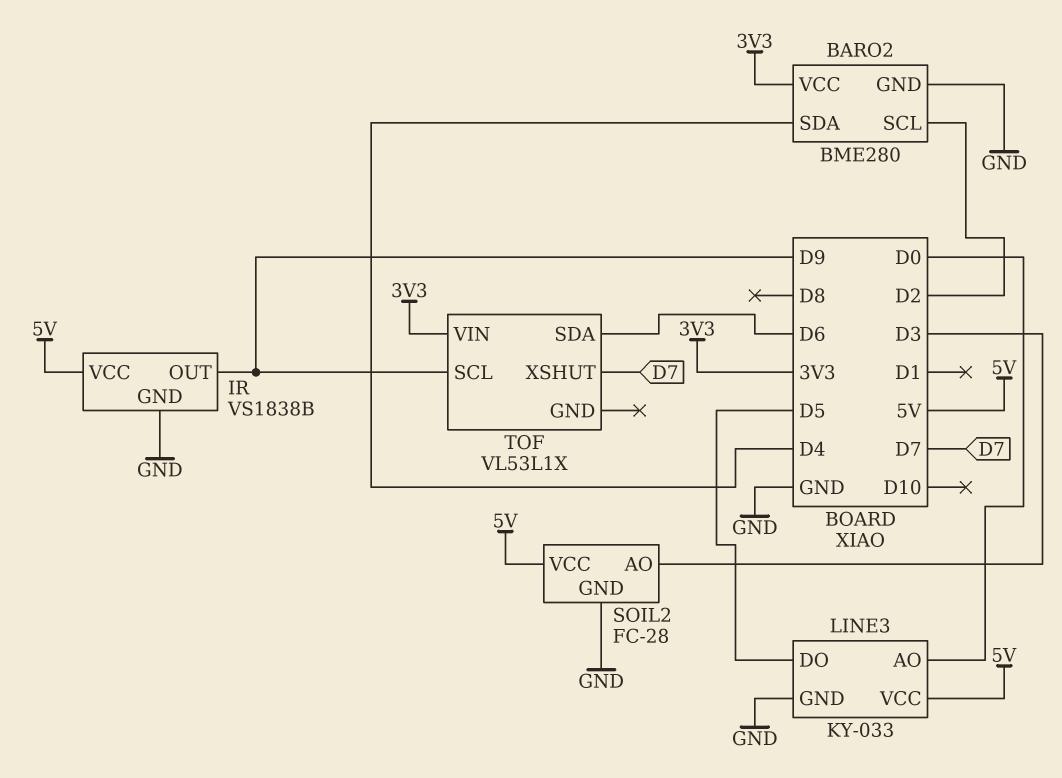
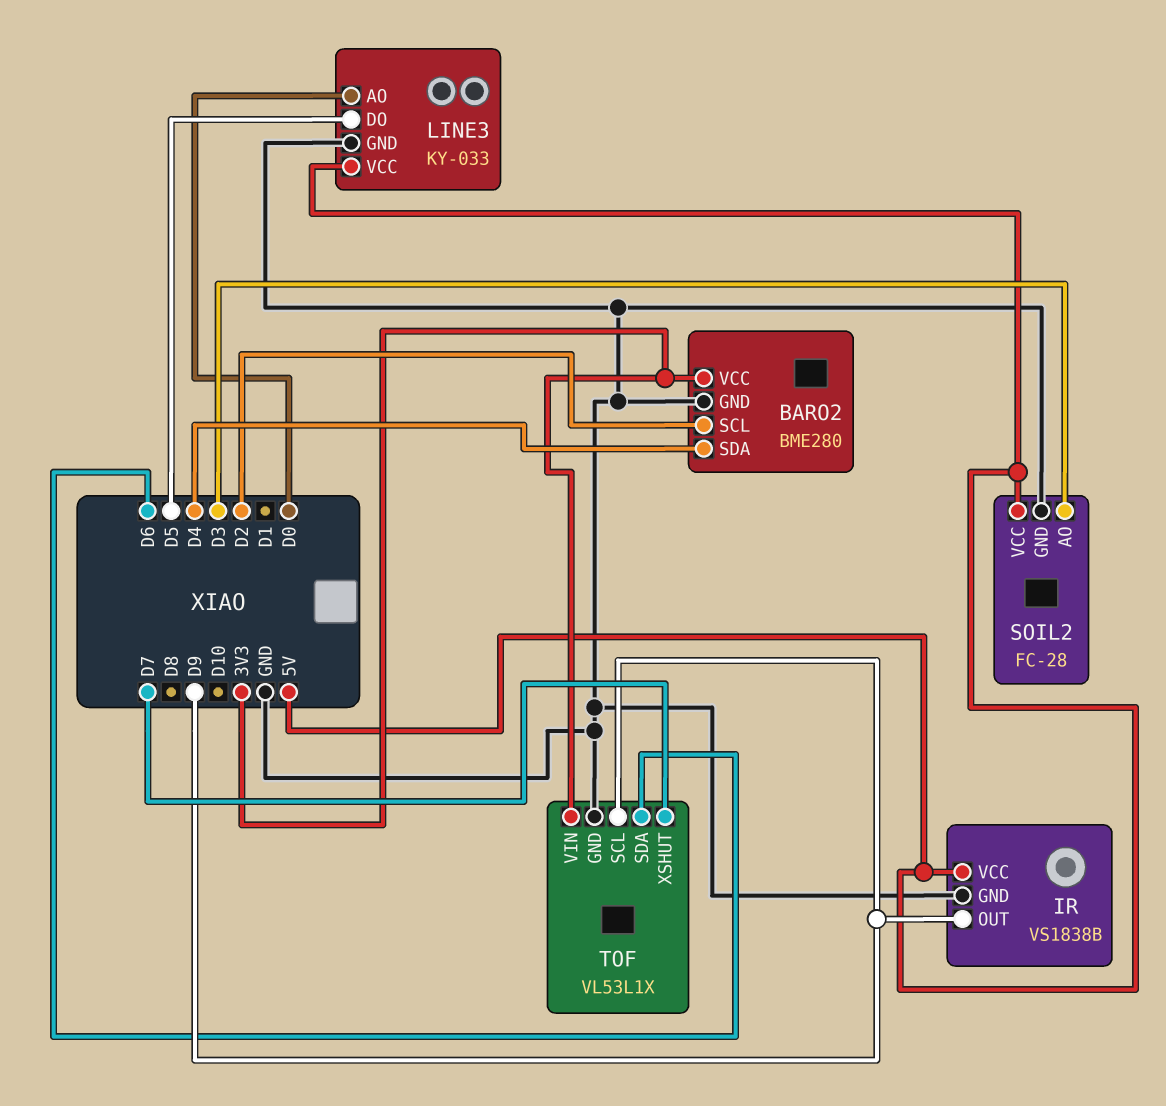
TOF pin GND: none -> GND

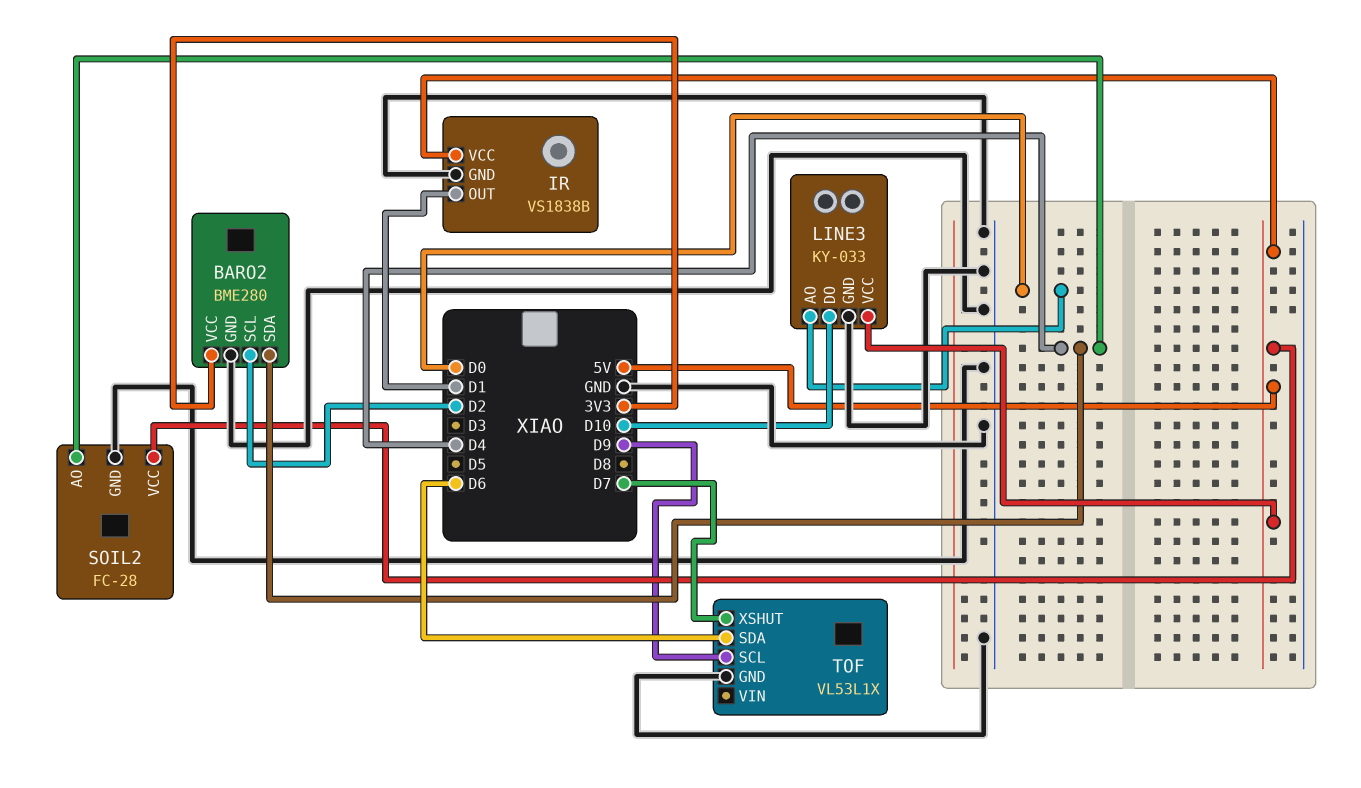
IR pin OUT: D9 -> D1
LINE3 pin DO: D5 -> D10
SOIL2 pin AO: D3 -> D4
TOF pin VIN: 3V3 -> none

